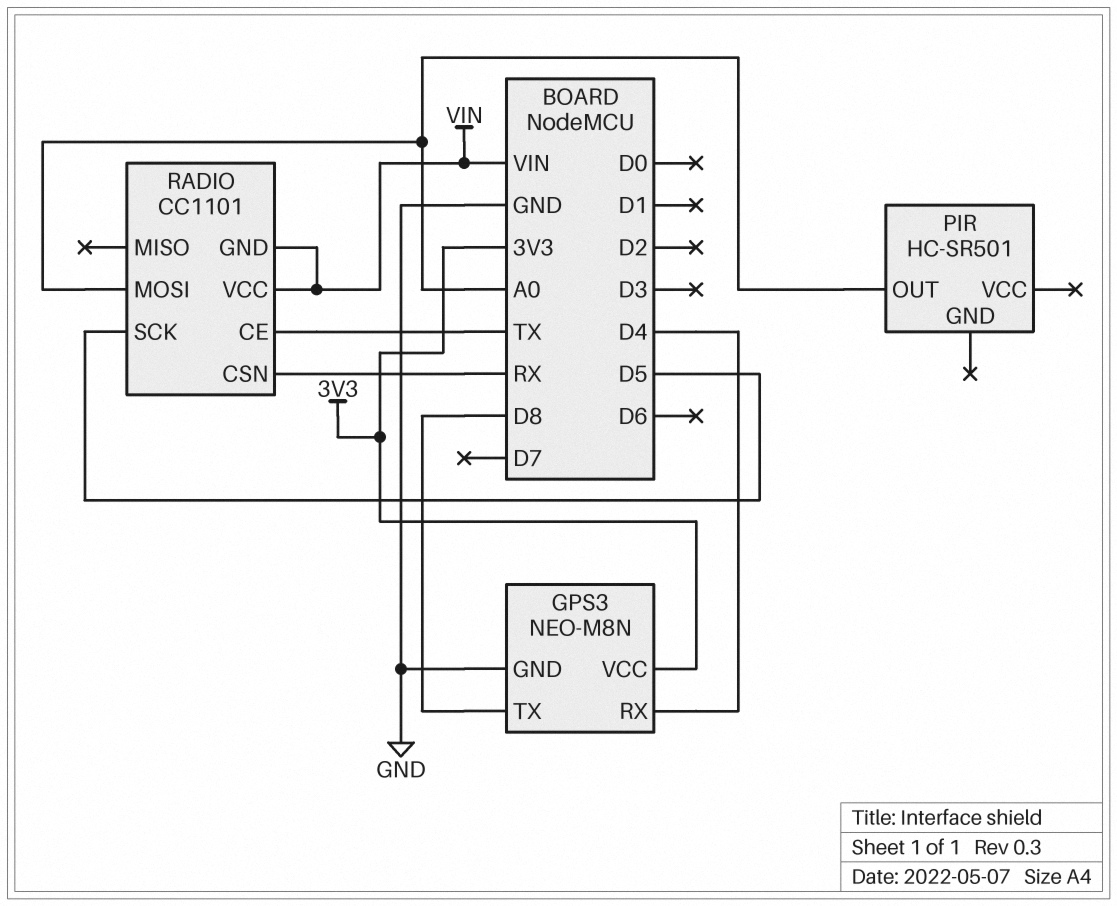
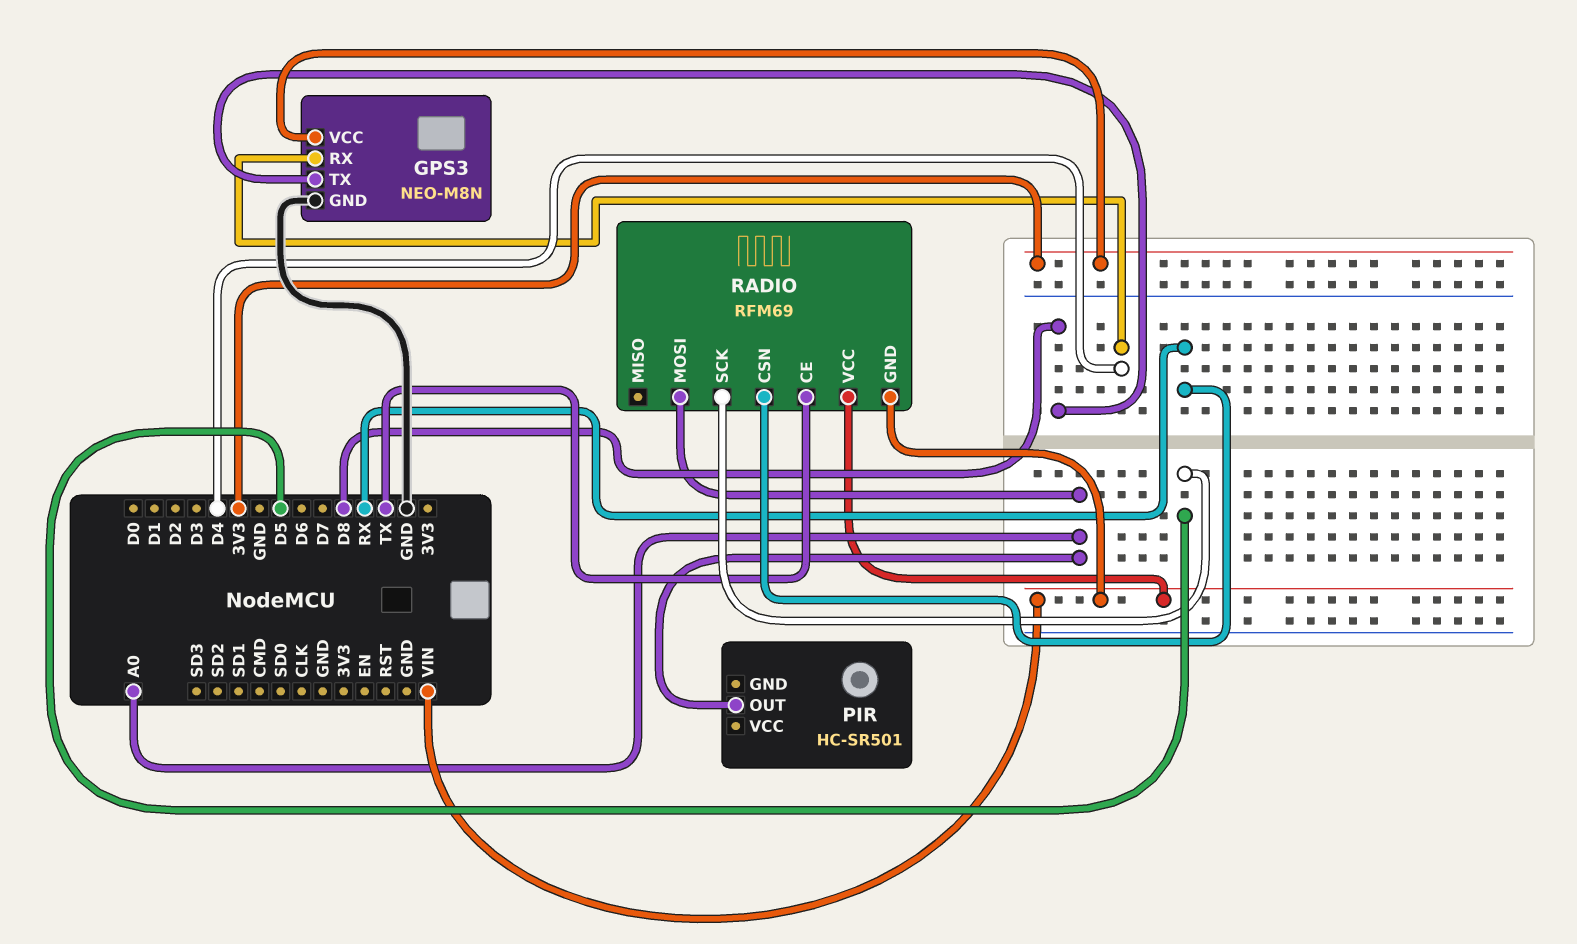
RADIO: CC1101 -> RFM69

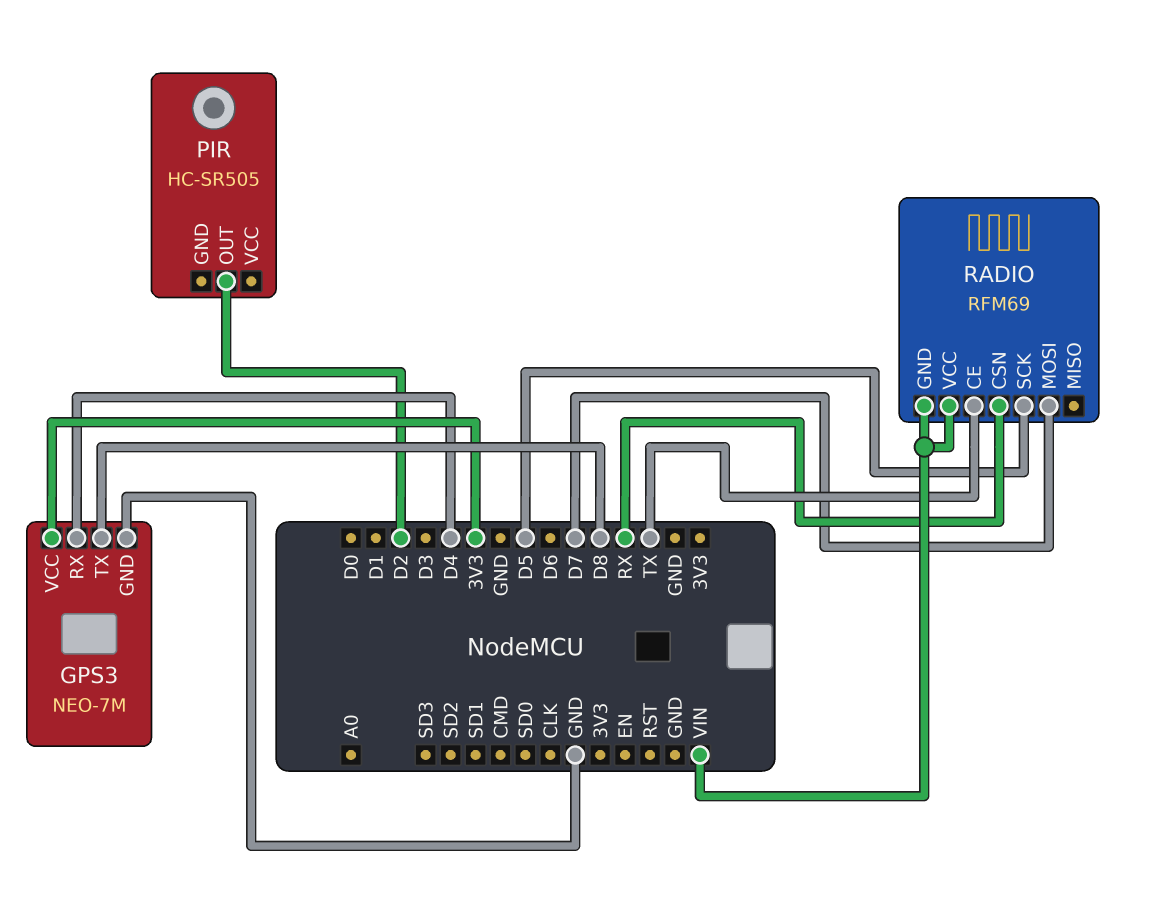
GPS3: NEO-M8N -> NEO-7M
PIR: HC-SR501 -> HC-SR505
PIR pin OUT: A0 -> D2
RADIO pin MOSI: A0 -> D7

